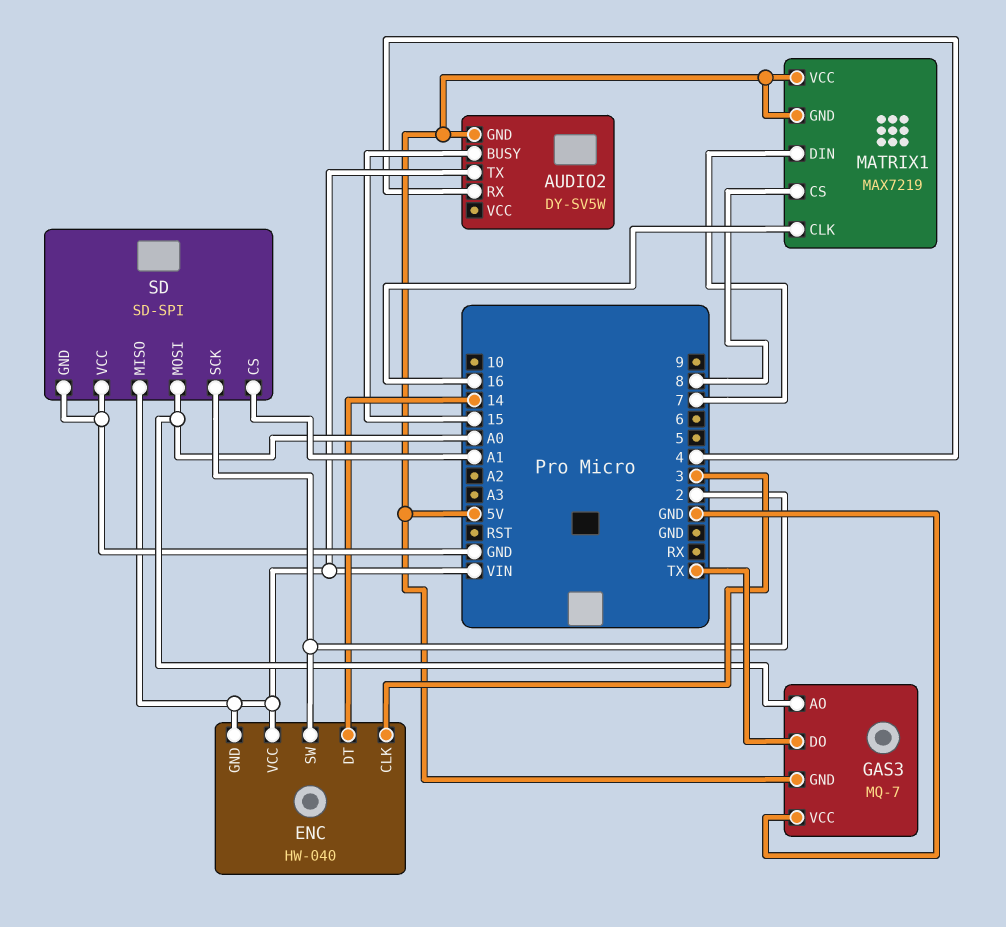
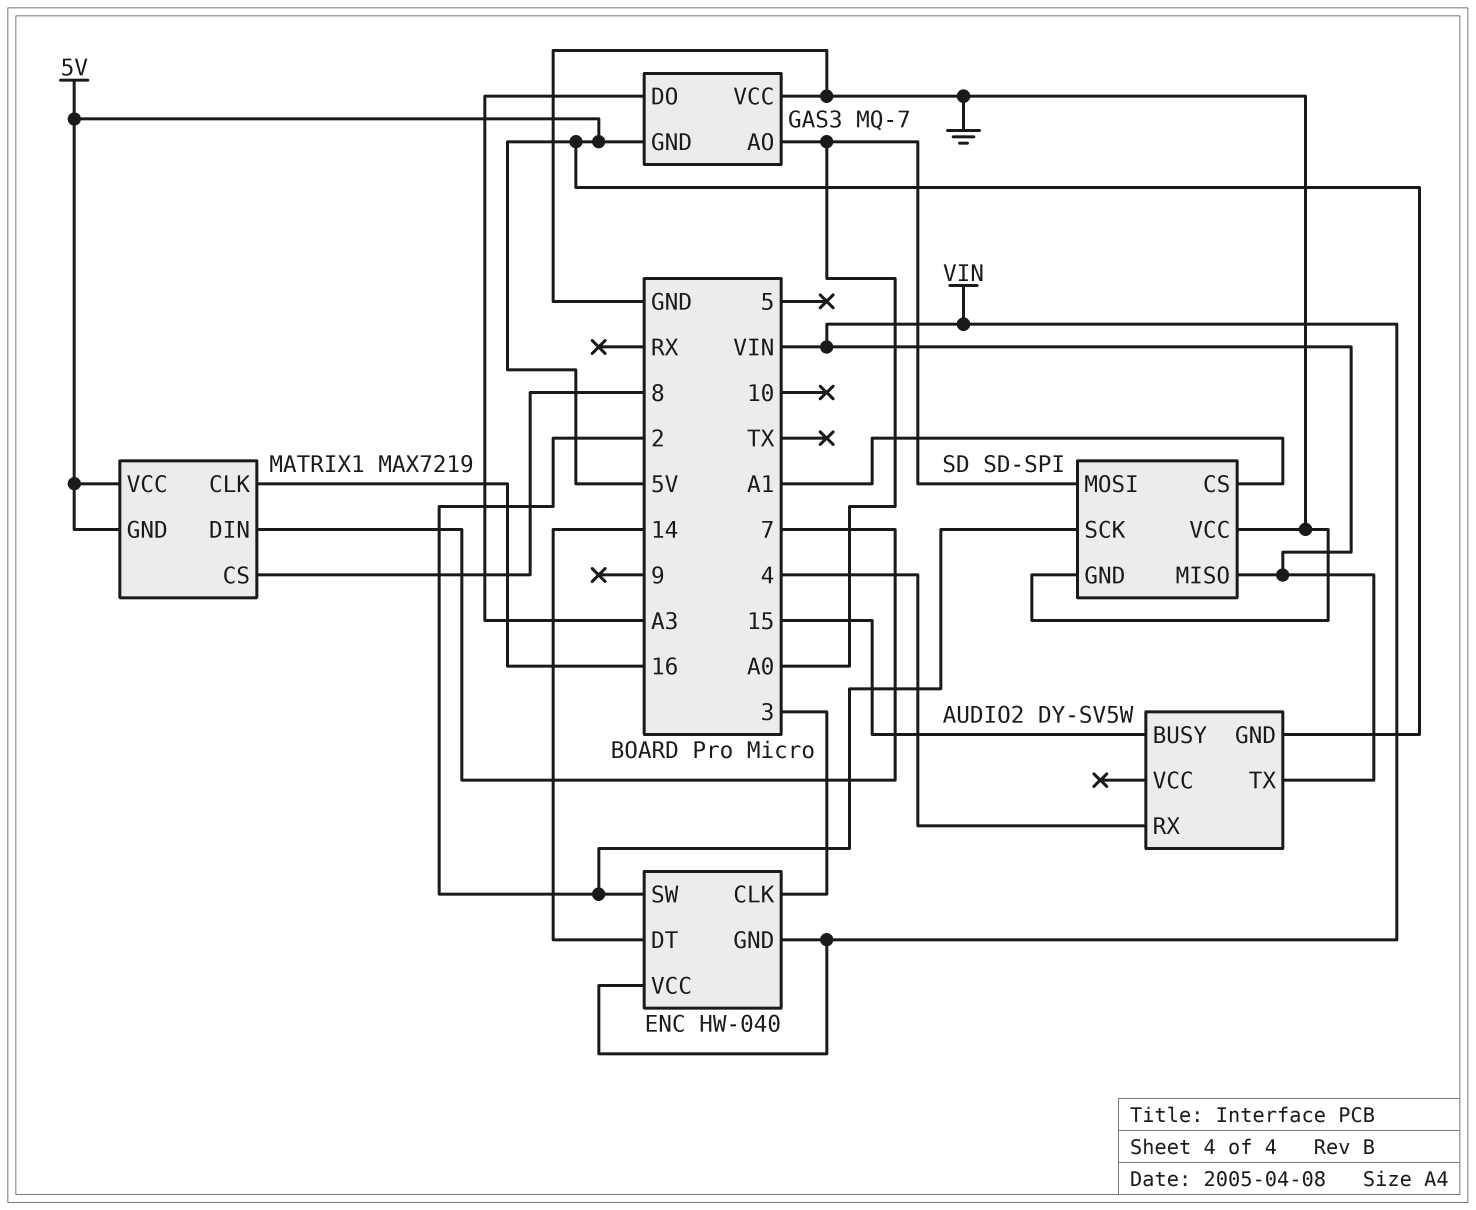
GAS3 pin DO: TX -> A3

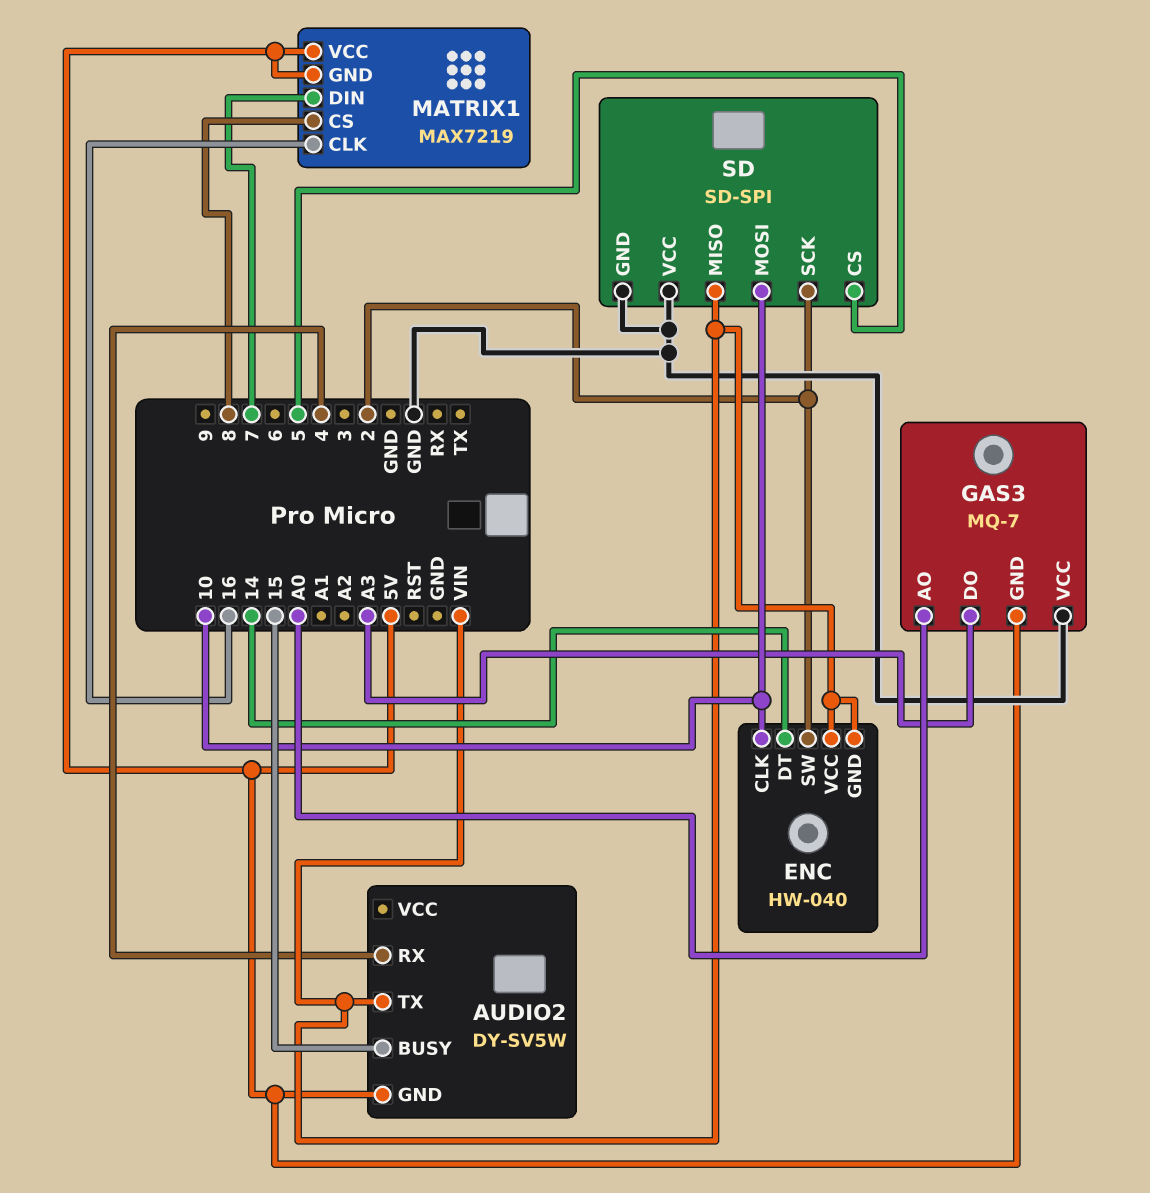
ENC pin CLK: 3 -> 10
SD pin CS: A1 -> 5
SD pin MOSI: A0 -> 10

